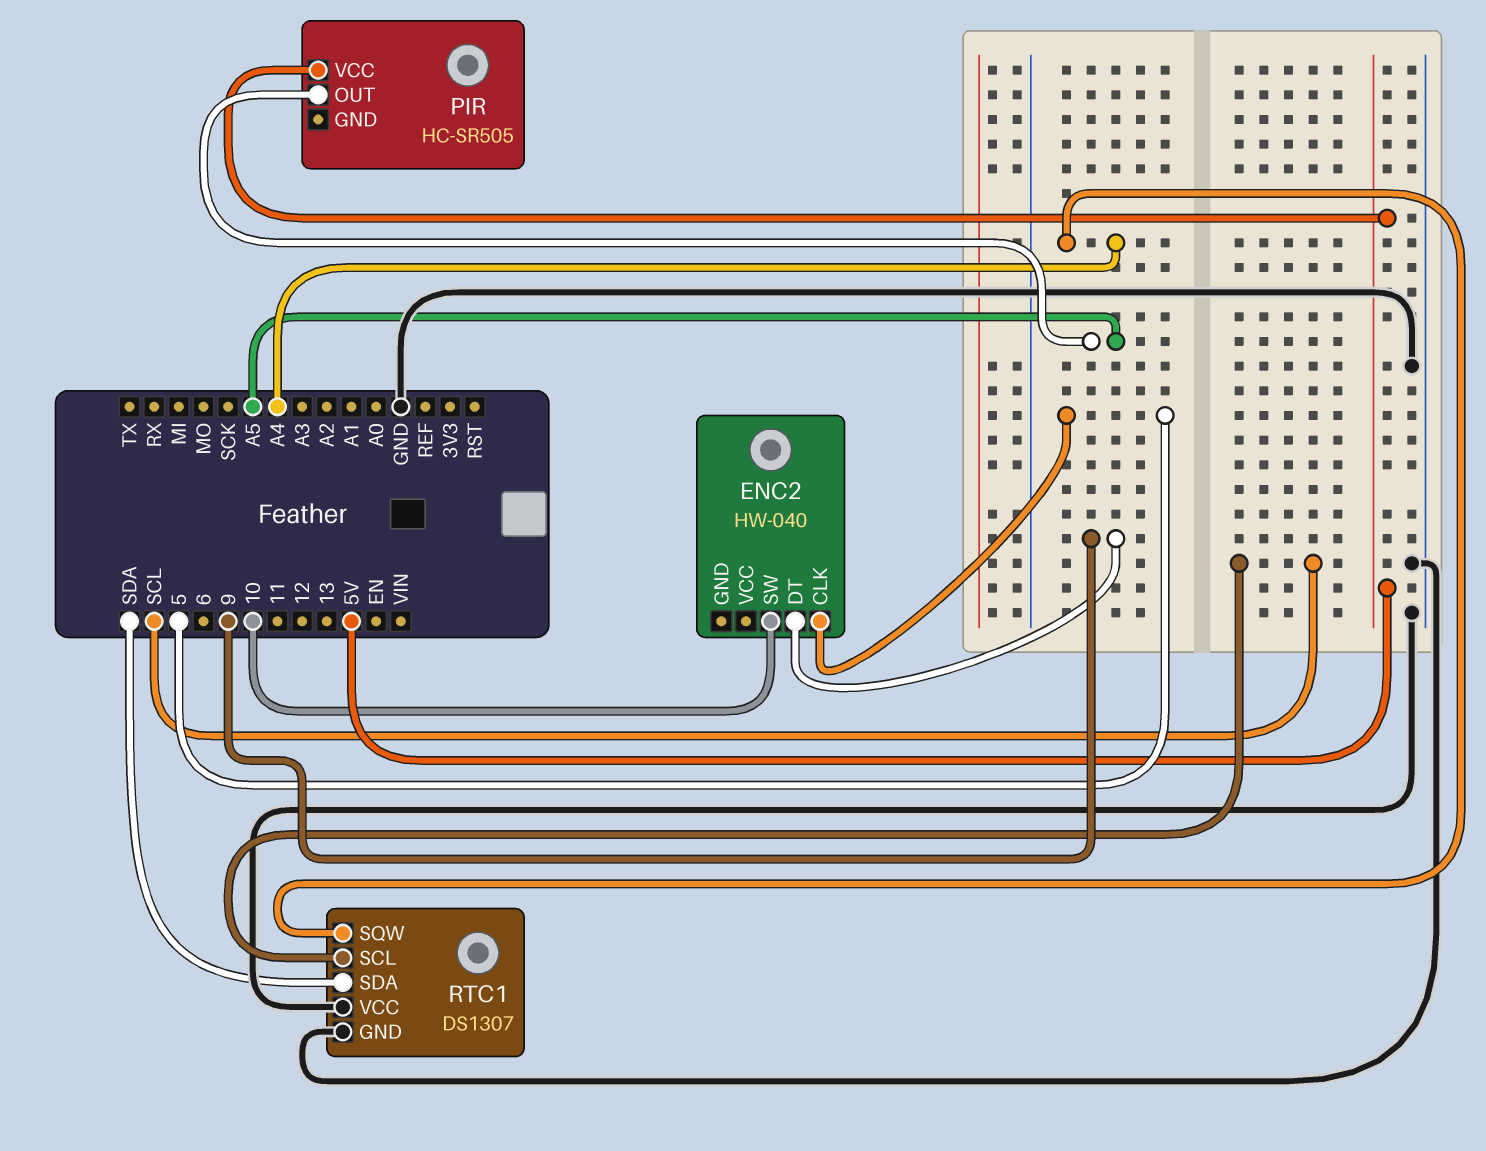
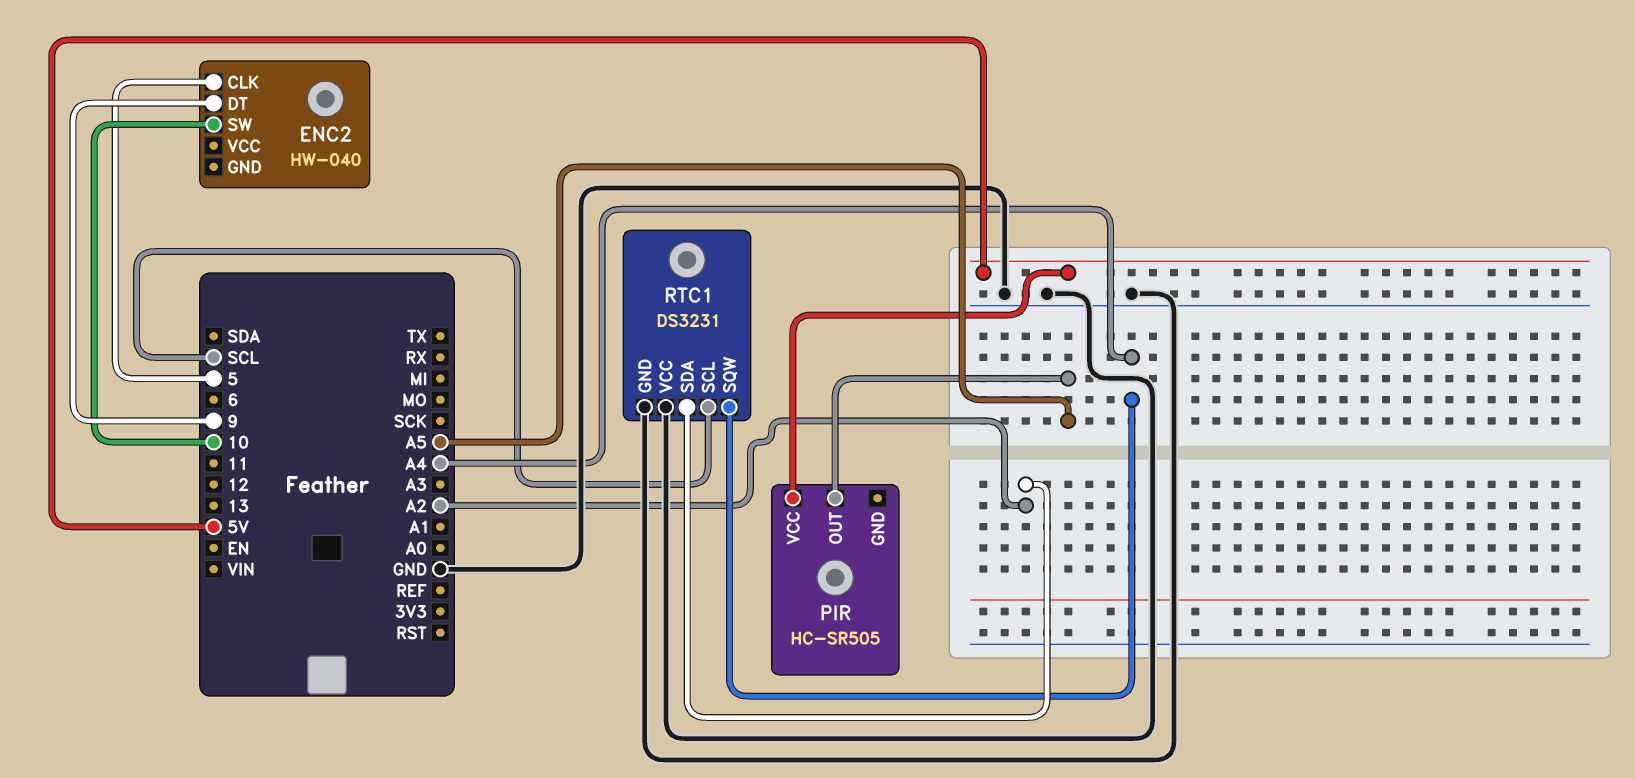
RTC1: DS1307 -> DS3231
RTC1 pin SDA: SDA -> A2

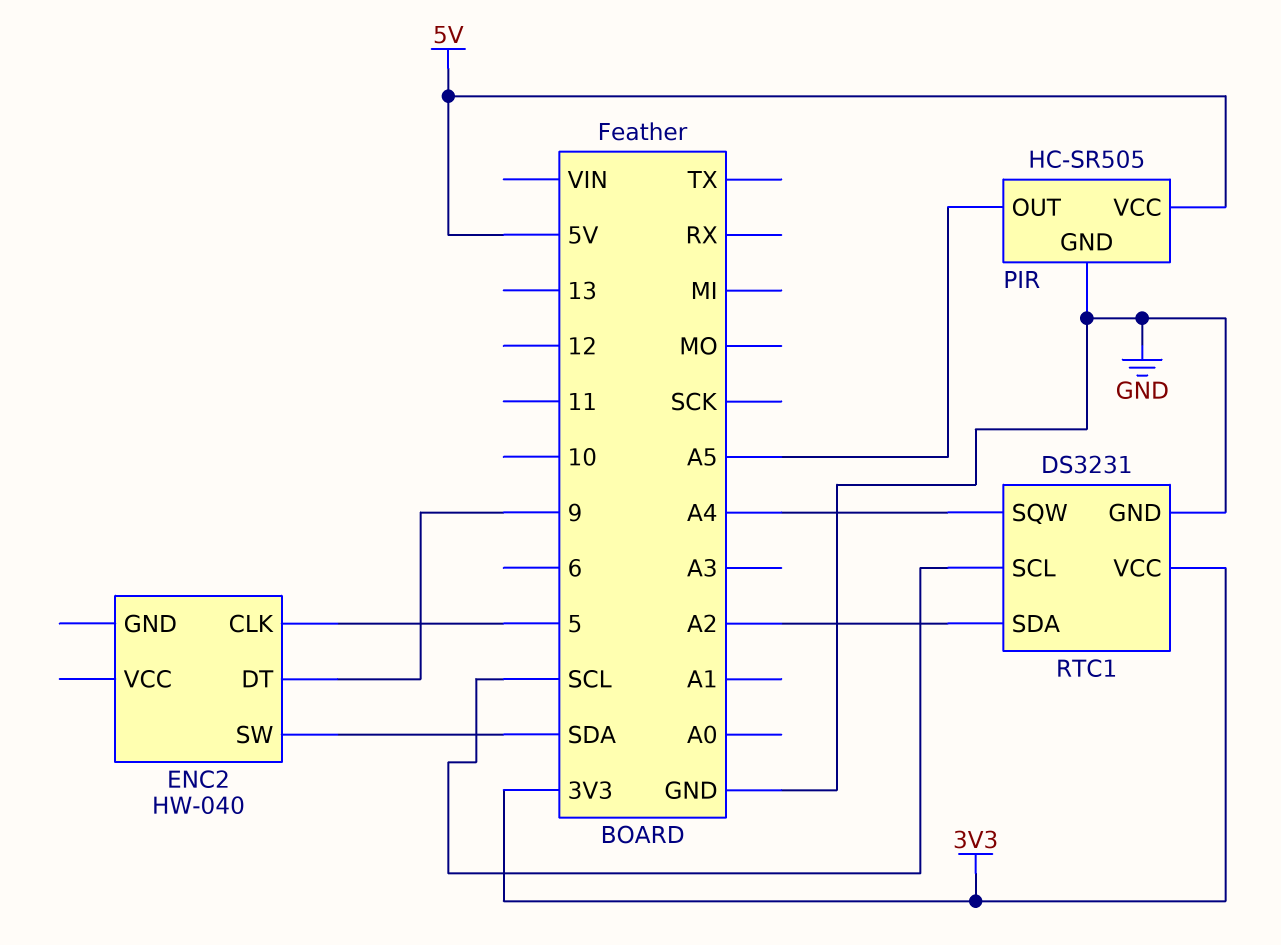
ENC2 pin SW: 10 -> SDA
PIR pin GND: none -> GND
RTC1 pin VCC: GND -> 3V3

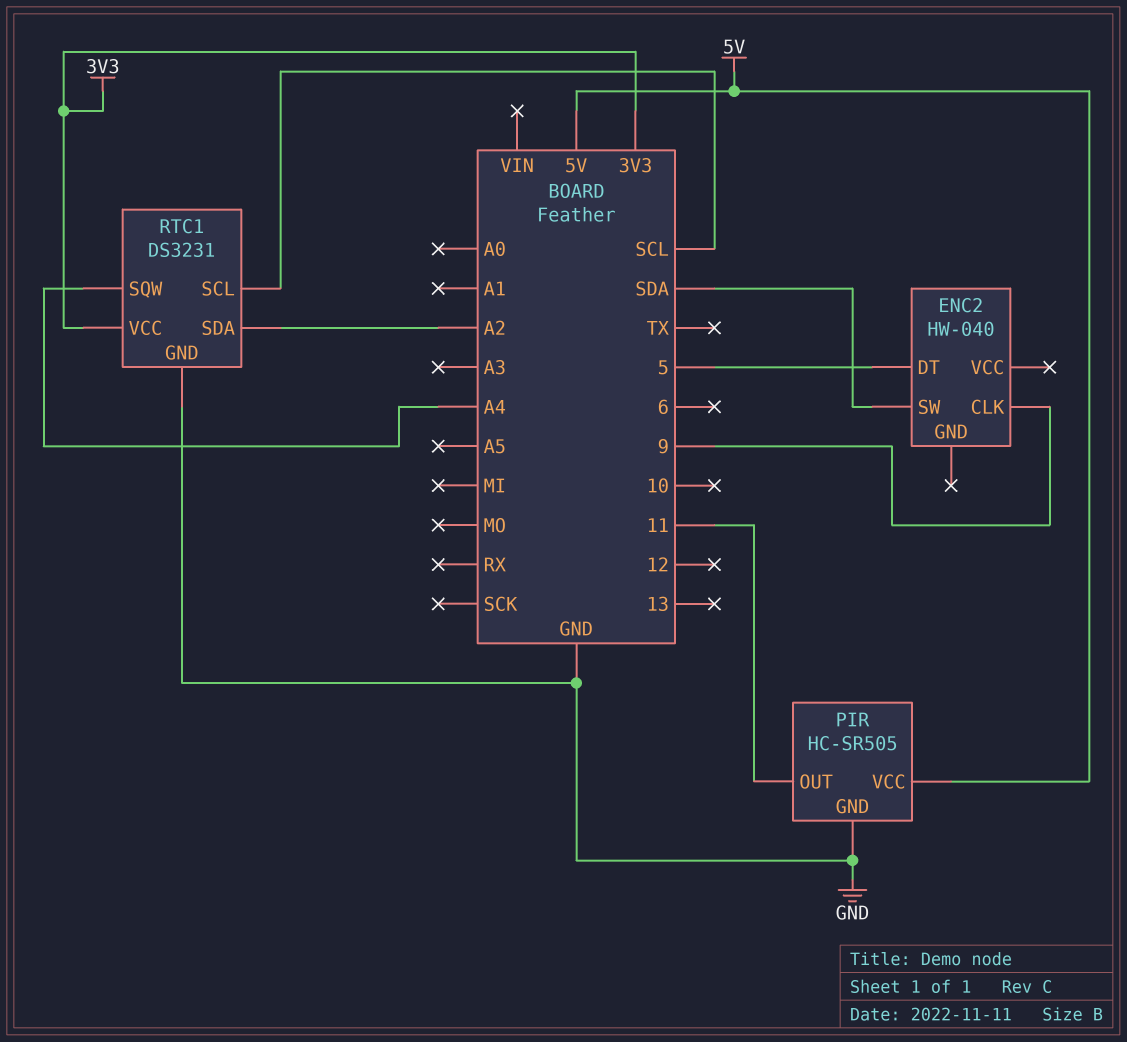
ENC2 pin CLK: 5 -> 9
ENC2 pin DT: 9 -> 5
PIR pin OUT: A5 -> 11

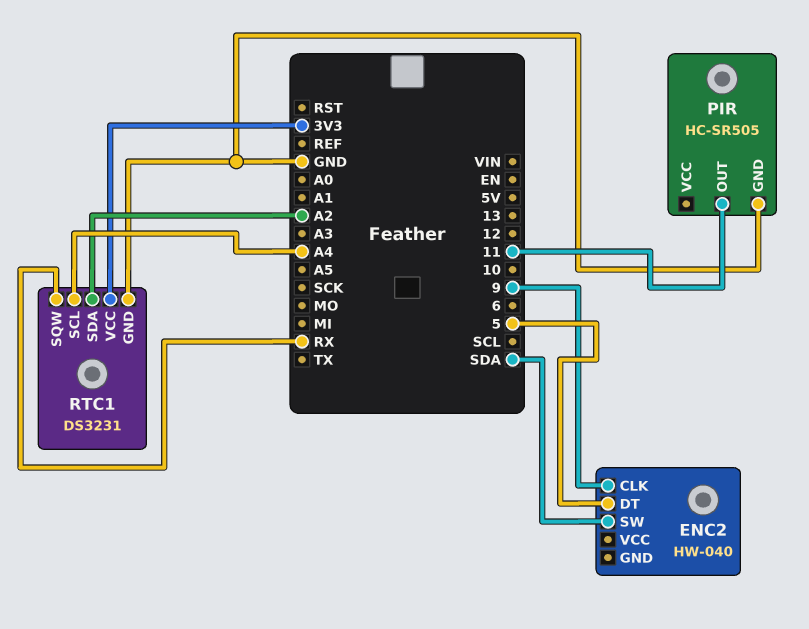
PIR pin VCC: 5V -> none
RTC1 pin SCL: SCL -> A4
RTC1 pin SQW: A4 -> RX

